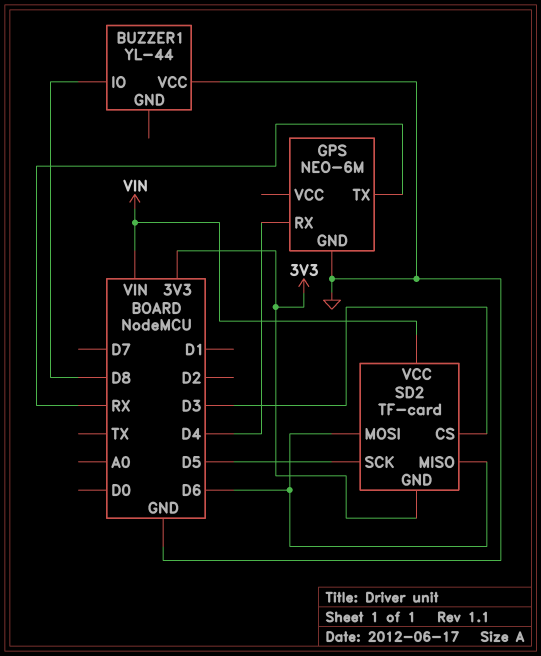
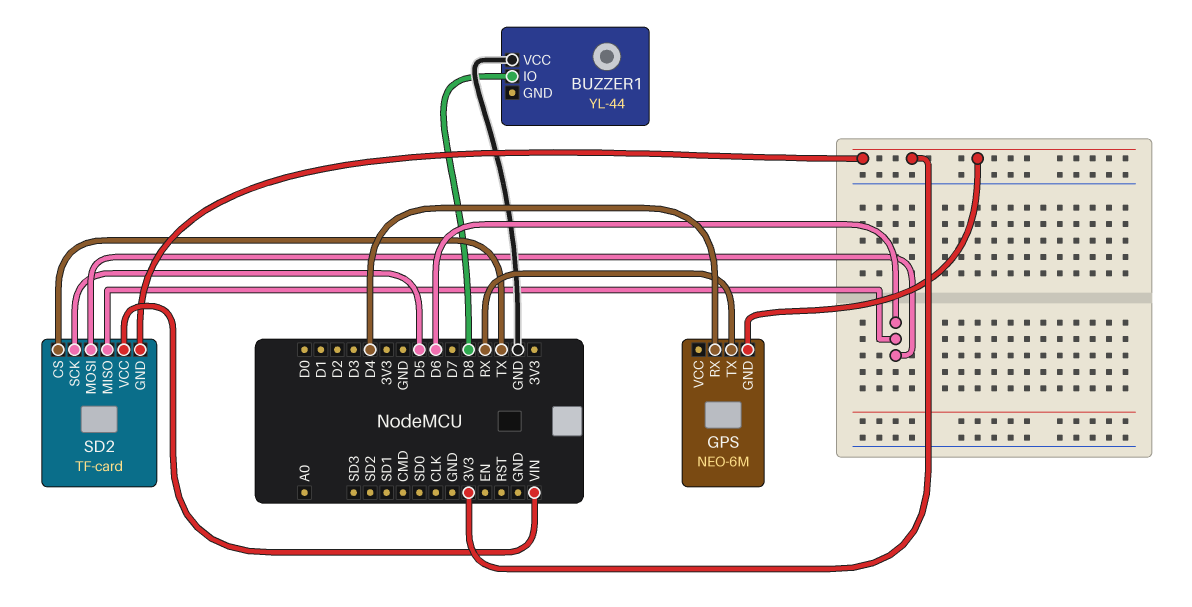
GPS pin GND: GND -> 3V3
SD2 pin CS: D3 -> TX

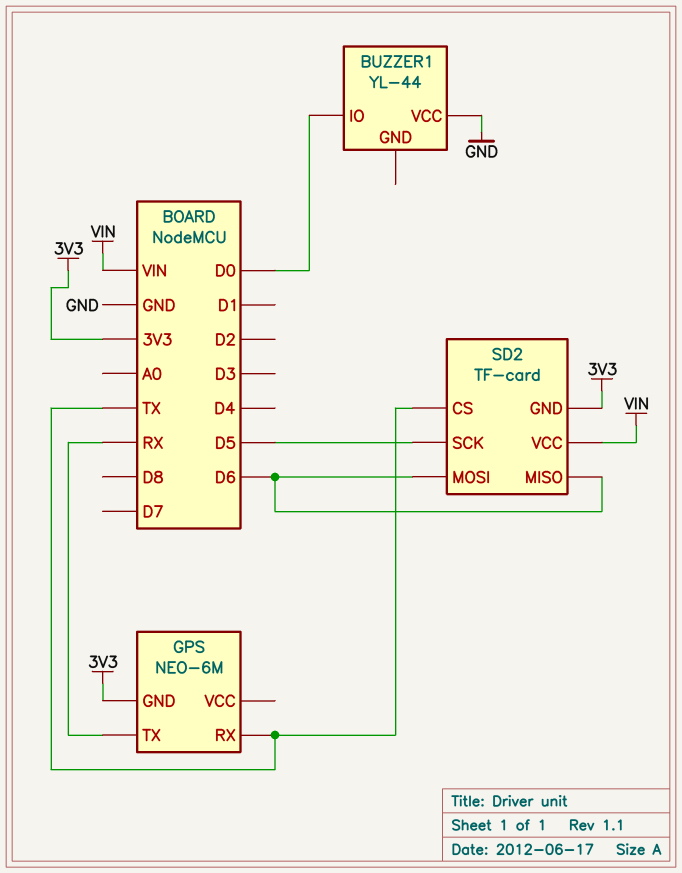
BUZZER1 pin IO: D8 -> D0
GPS pin RX: D4 -> TX

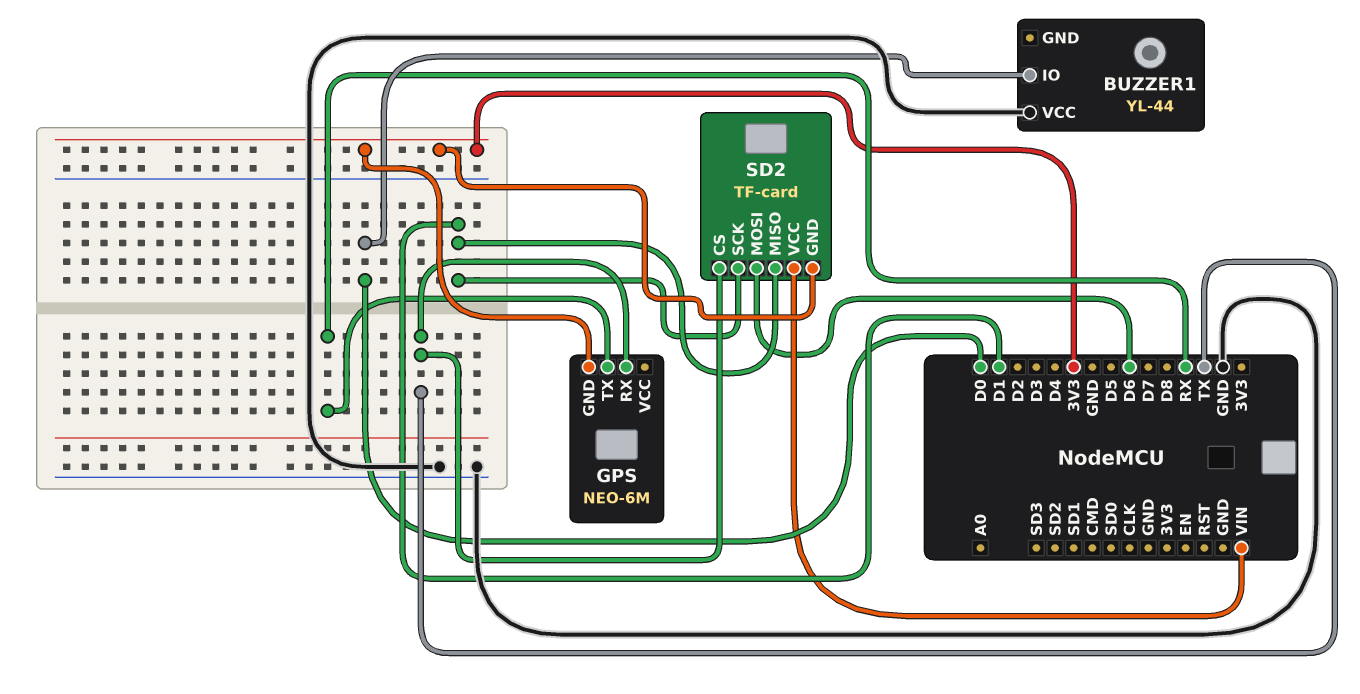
SD2 pin MISO: D6 -> D1
SD2 pin SCK: D5 -> D1

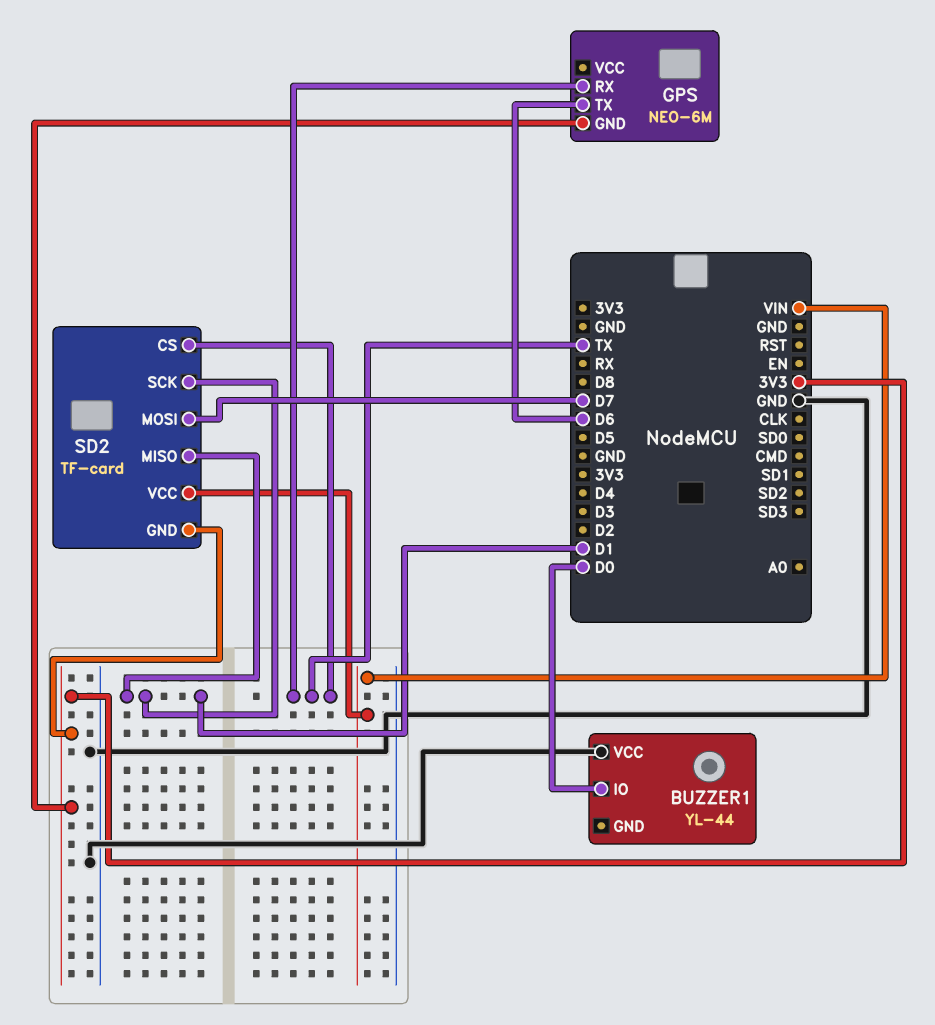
GPS pin TX: RX -> D6
SD2 pin MOSI: D6 -> D7

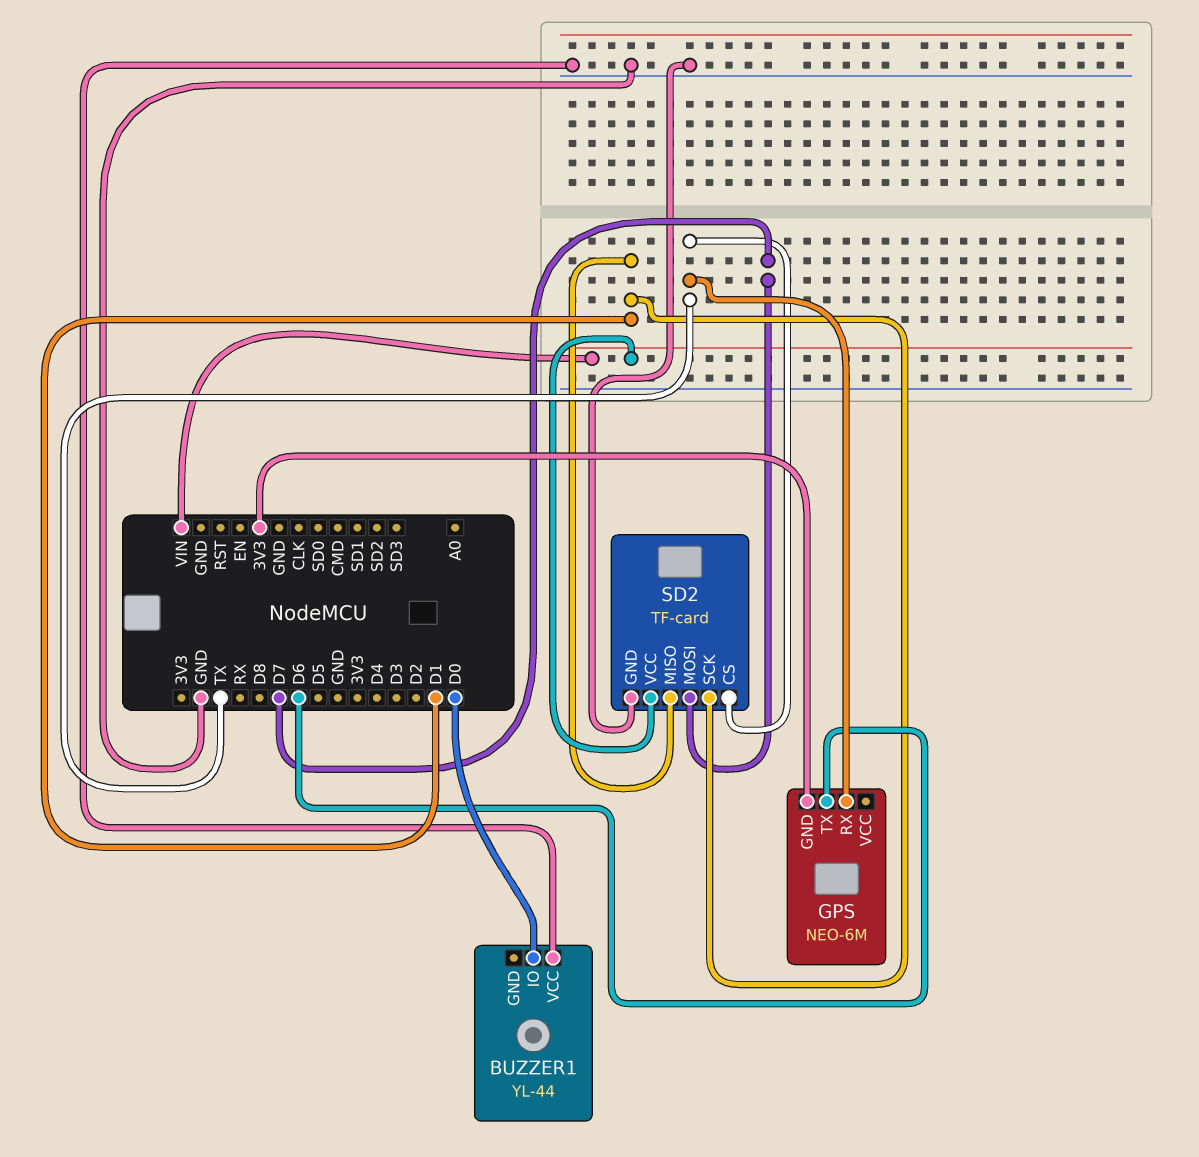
SD2 pin GND: 3V3 -> GND

